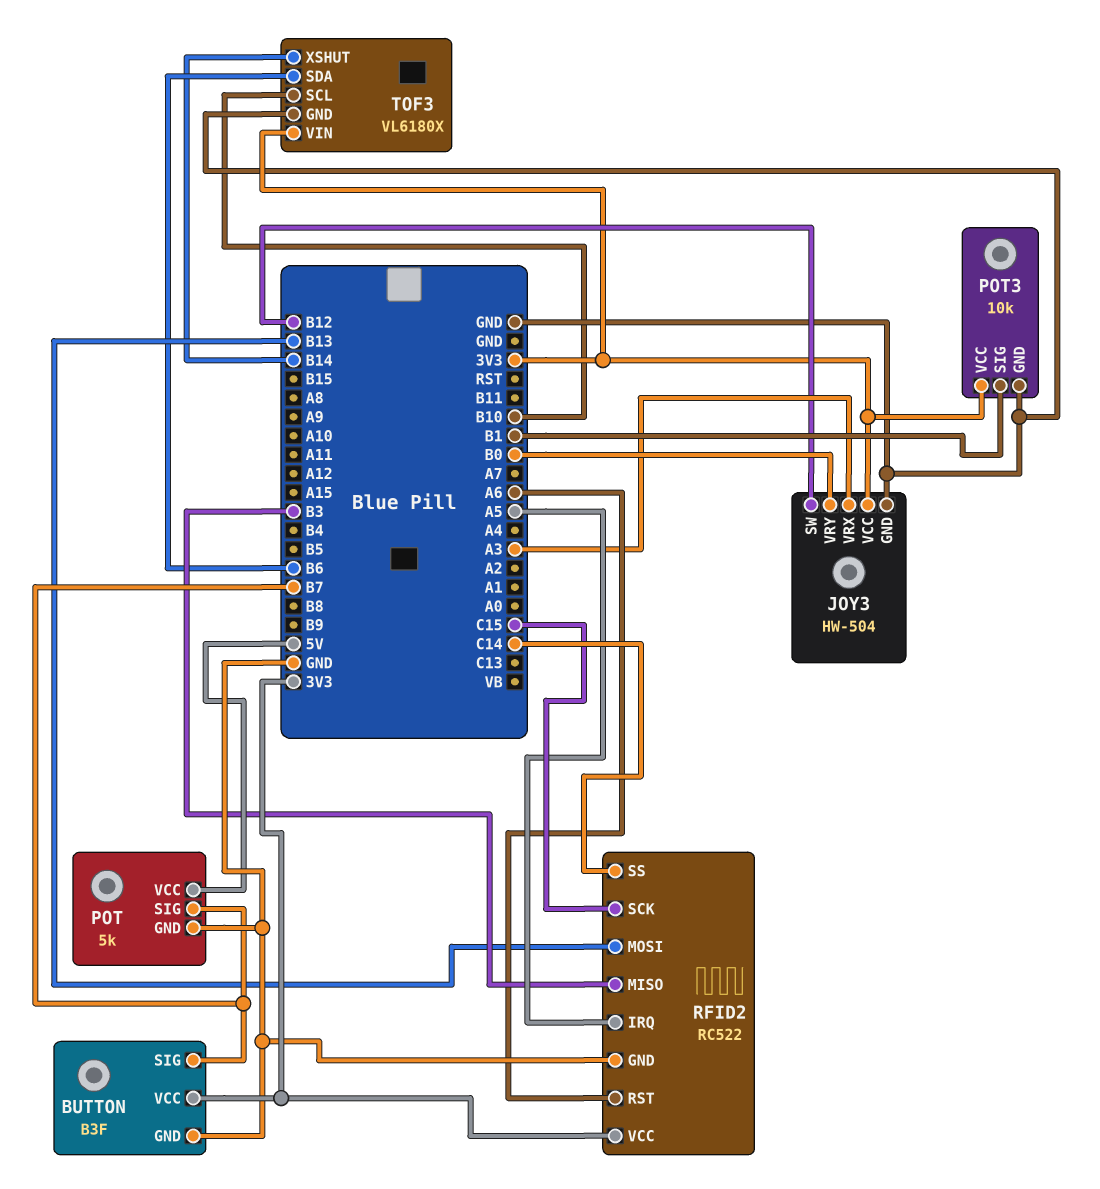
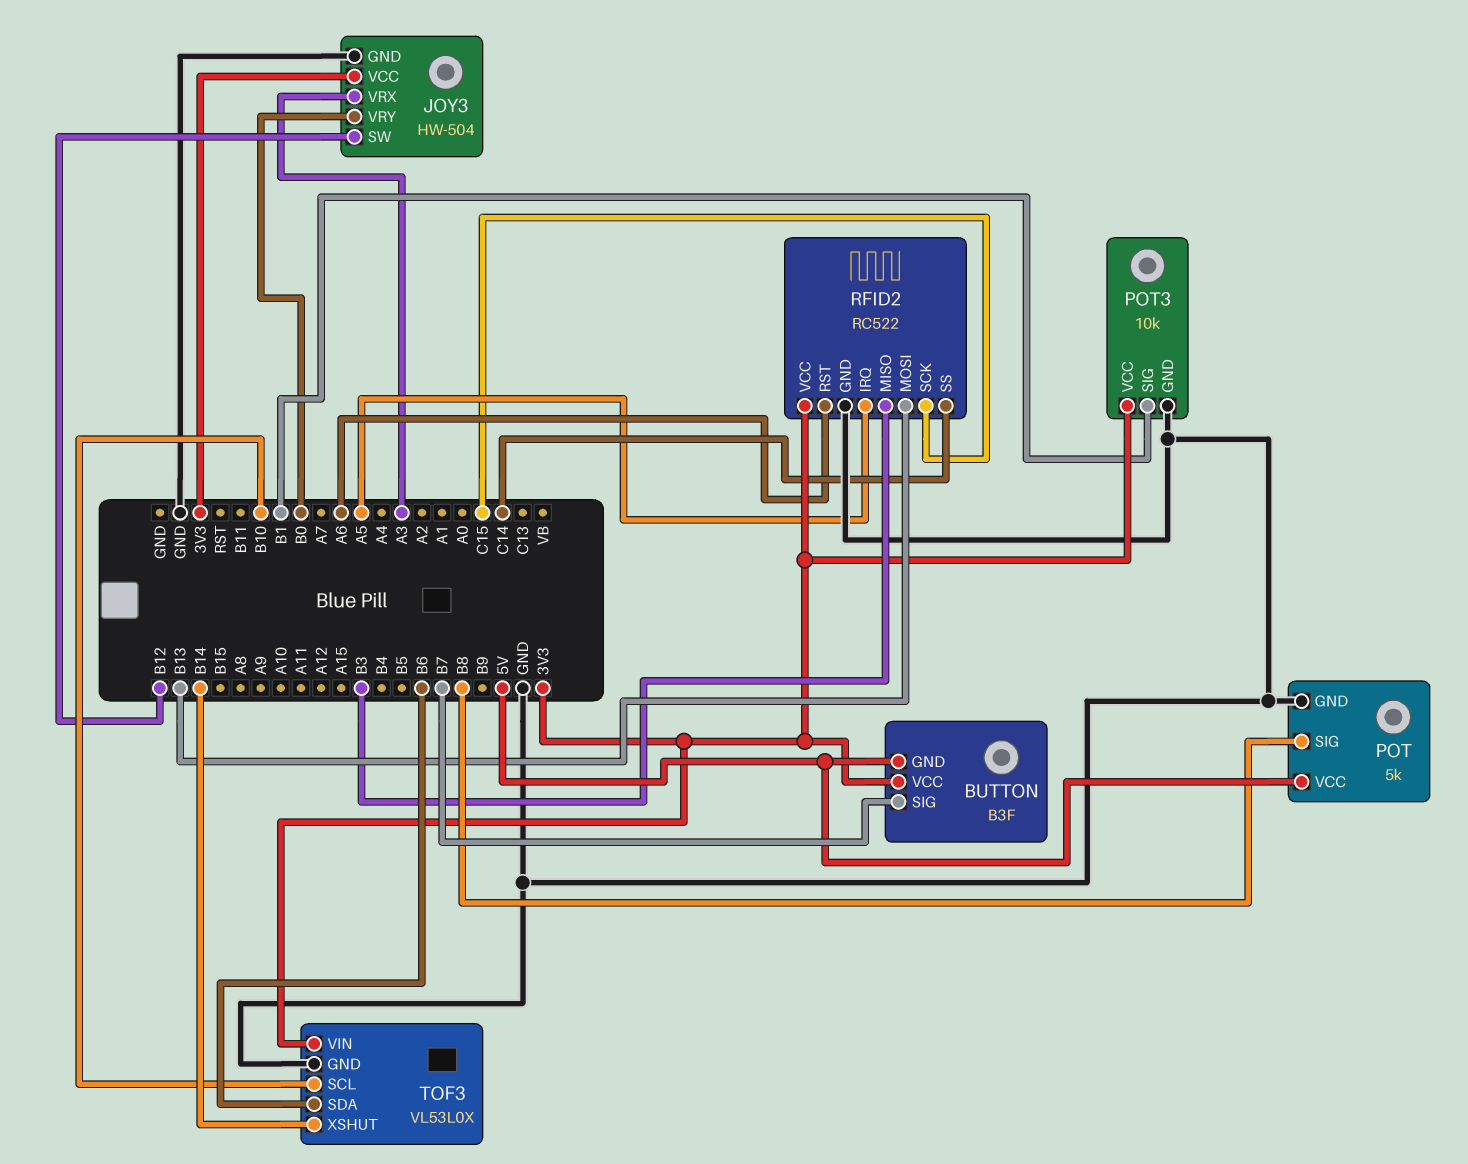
BUTTON pin GND: GND -> 5V
POT pin SIG: B7 -> B8
TOF3: VL6180X -> VL53L0X

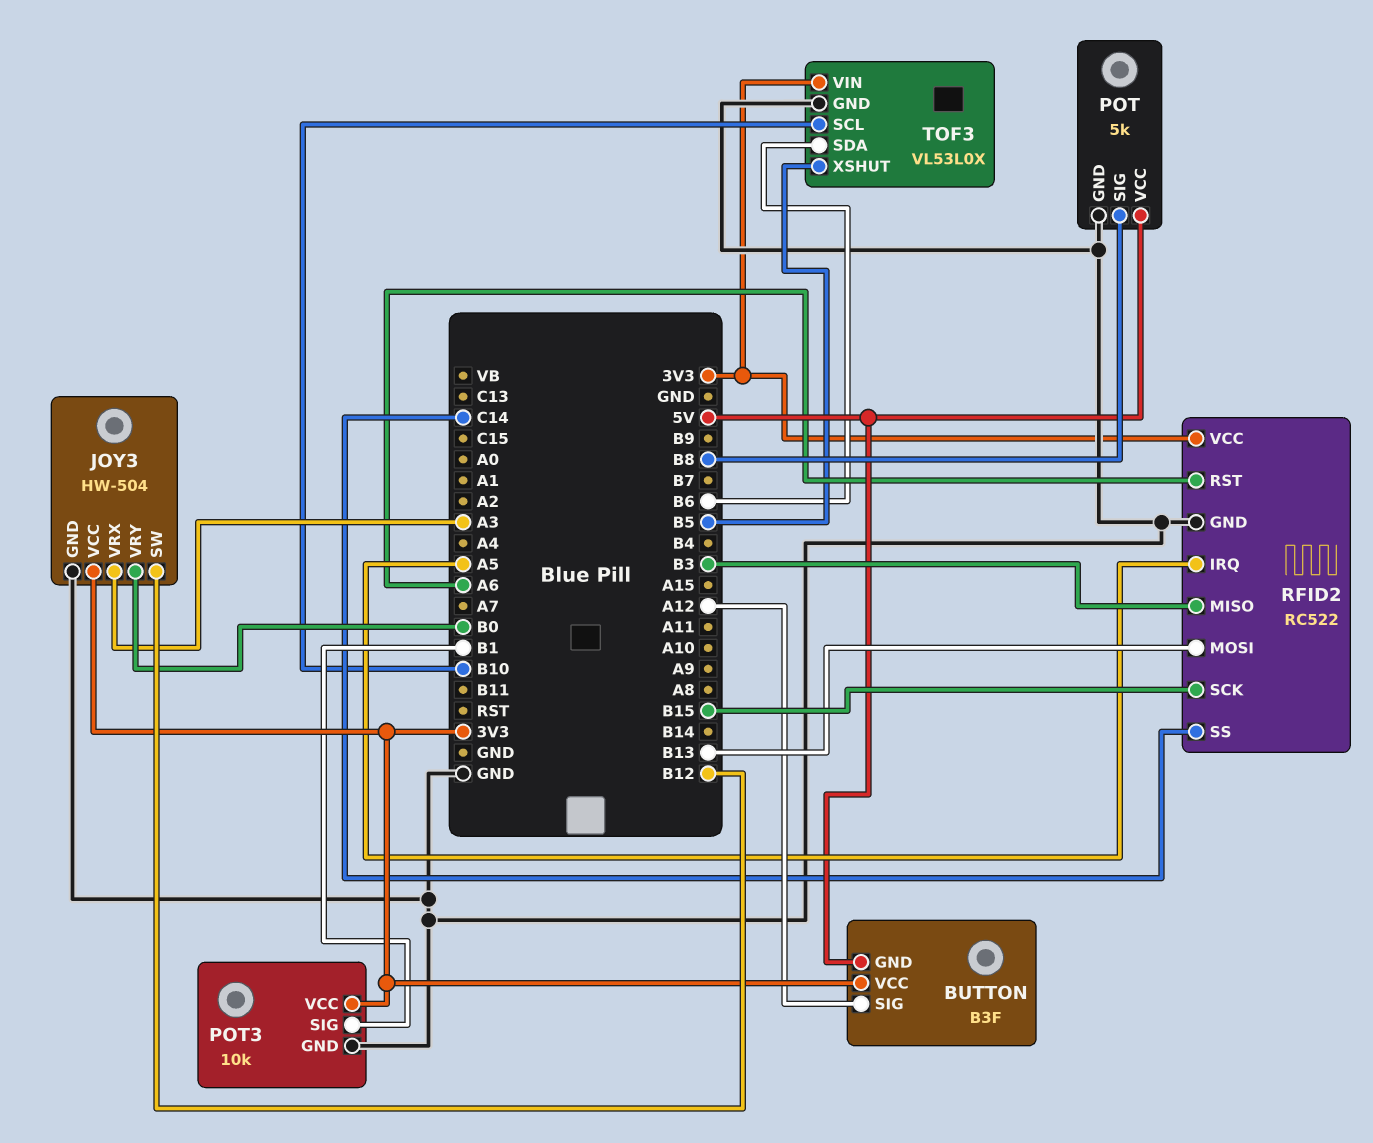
BUTTON pin SIG: B7 -> A12
RFID2 pin SCK: C15 -> B15
TOF3 pin XSHUT: B14 -> B5

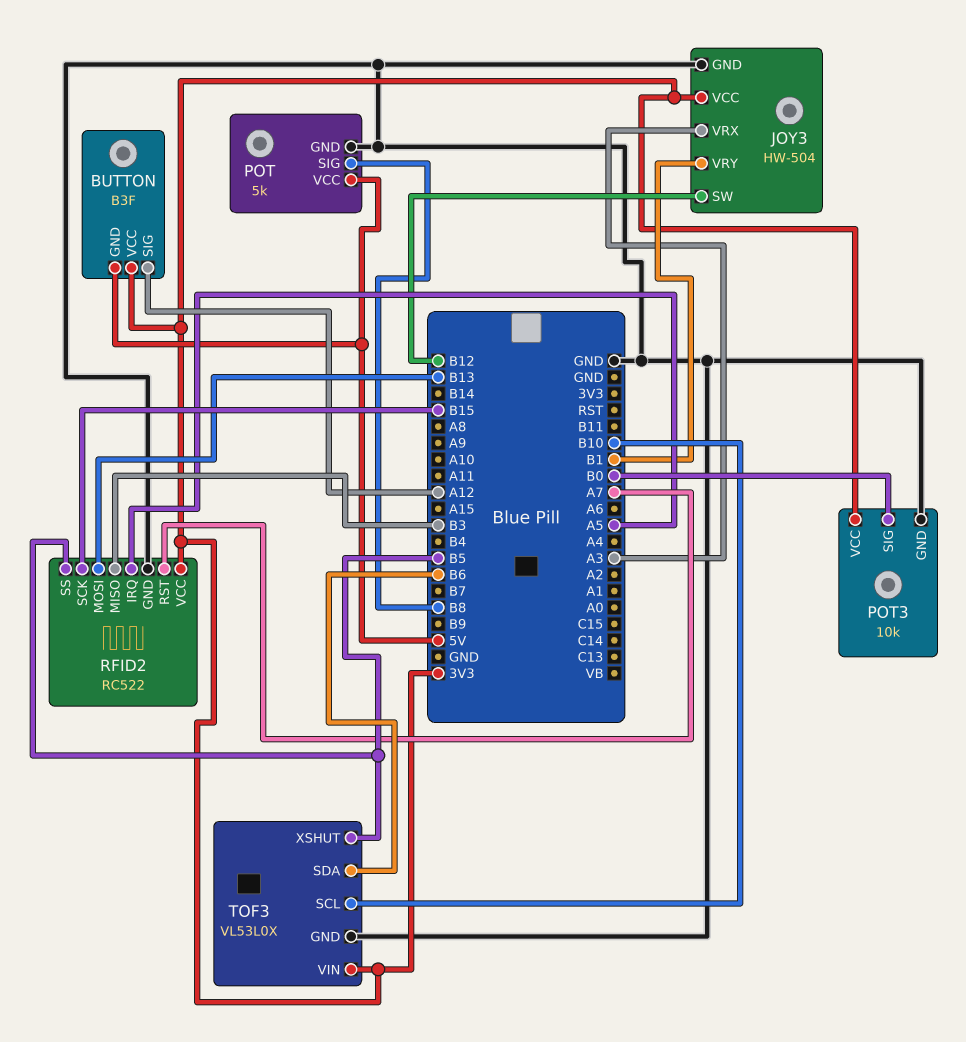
JOY3 pin VRY: B0 -> B1
POT3 pin SIG: B1 -> B0
RFID2 pin RST: A6 -> A7
RFID2 pin SS: C14 -> B5

